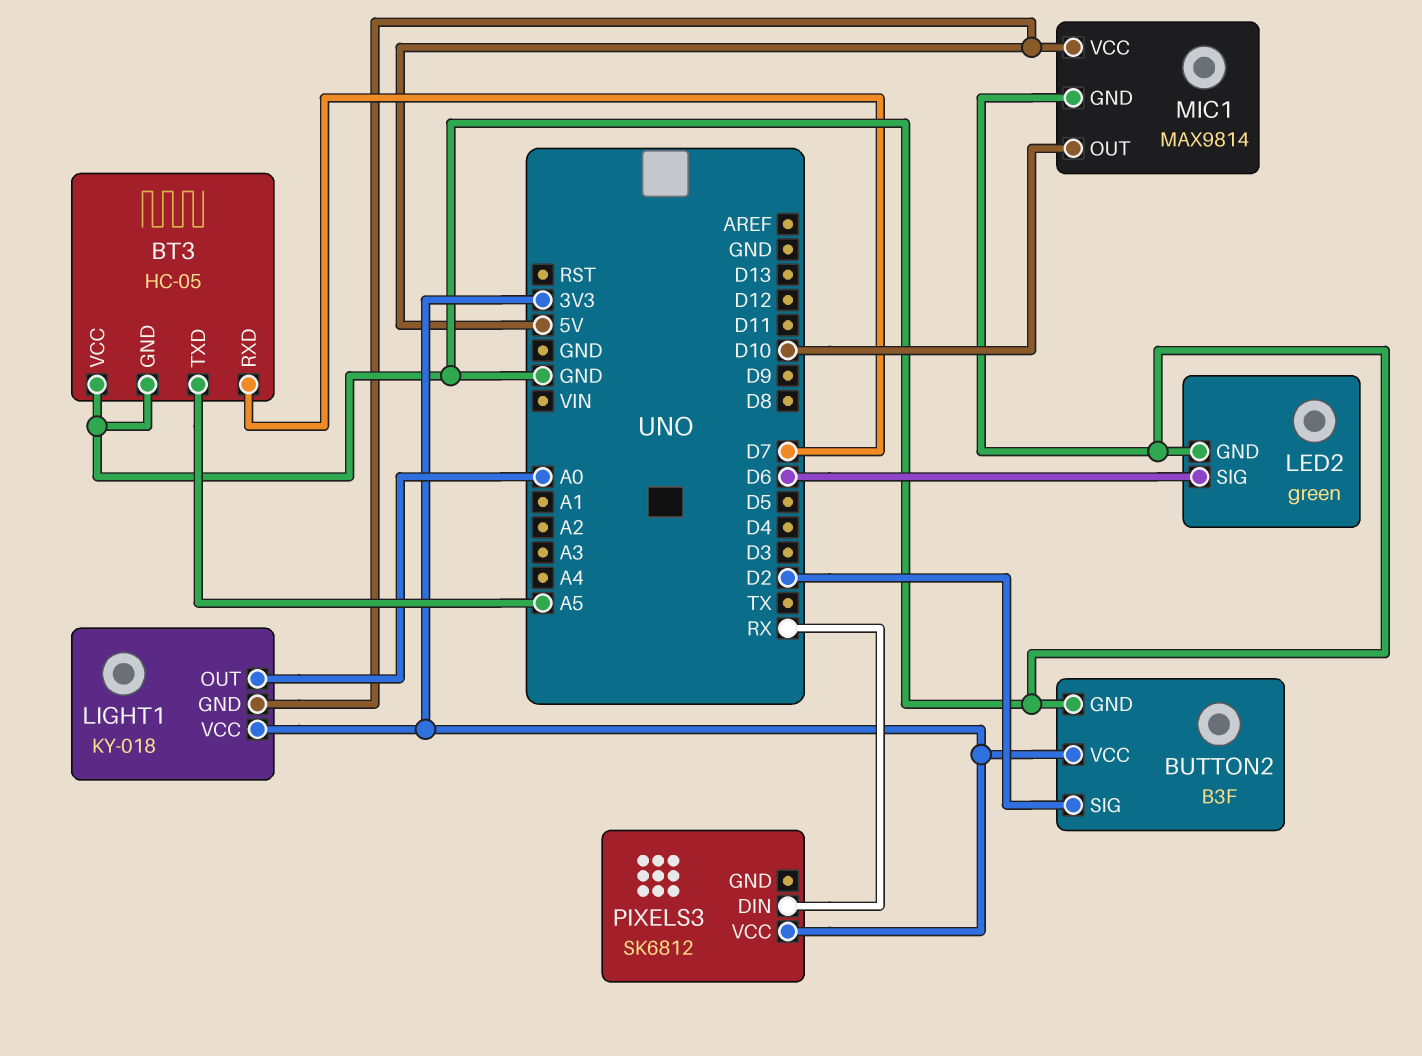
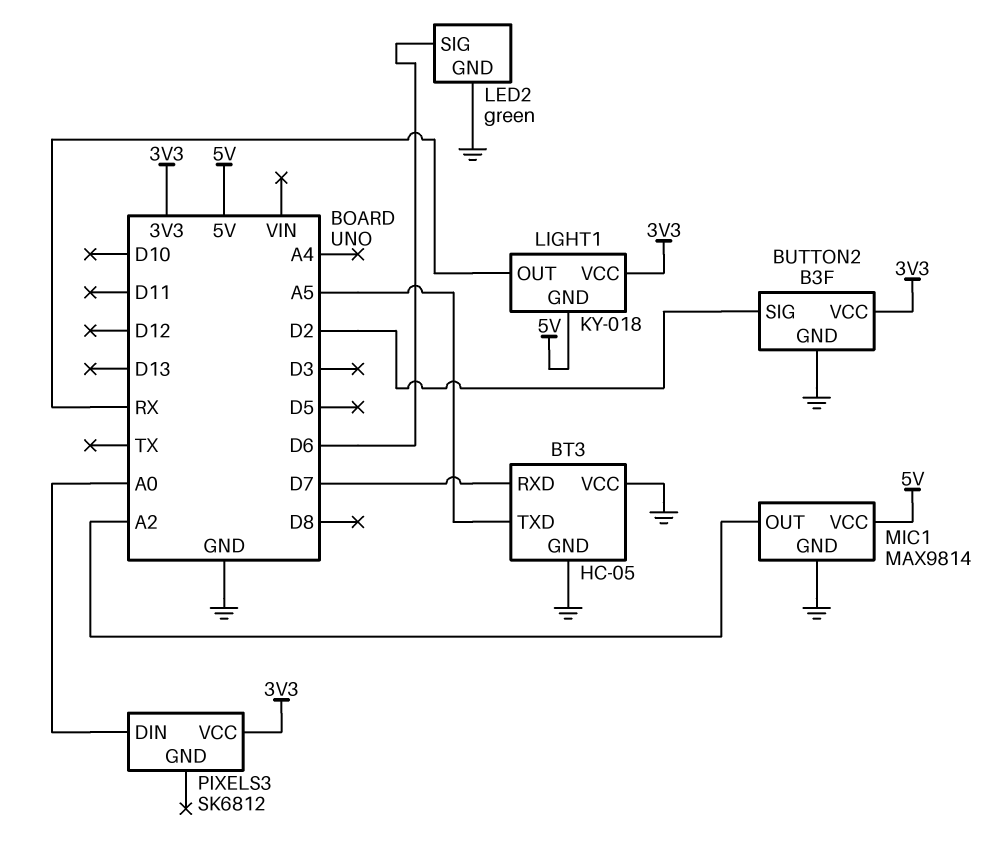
LIGHT1 pin OUT: A0 -> RX
MIC1 pin OUT: D10 -> A2
PIXELS3 pin DIN: RX -> A0

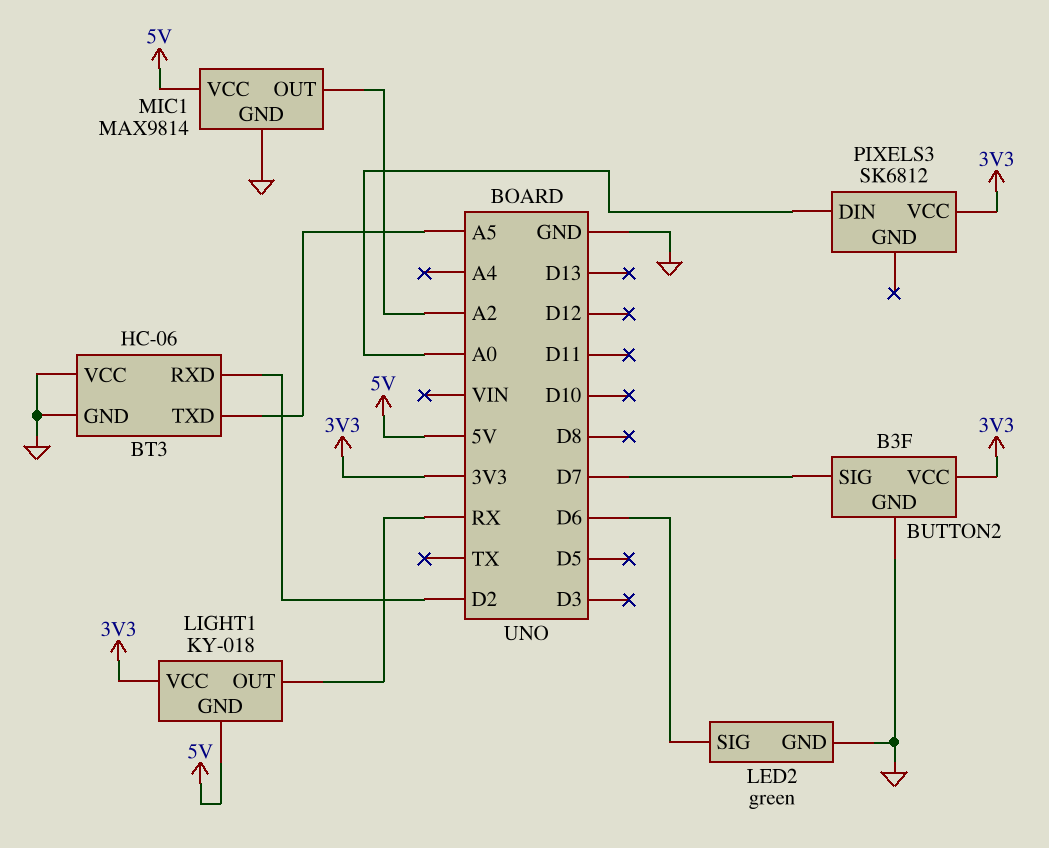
BT3: HC-05 -> HC-06
BT3 pin RXD: D7 -> D2
BUTTON2 pin SIG: D2 -> D7

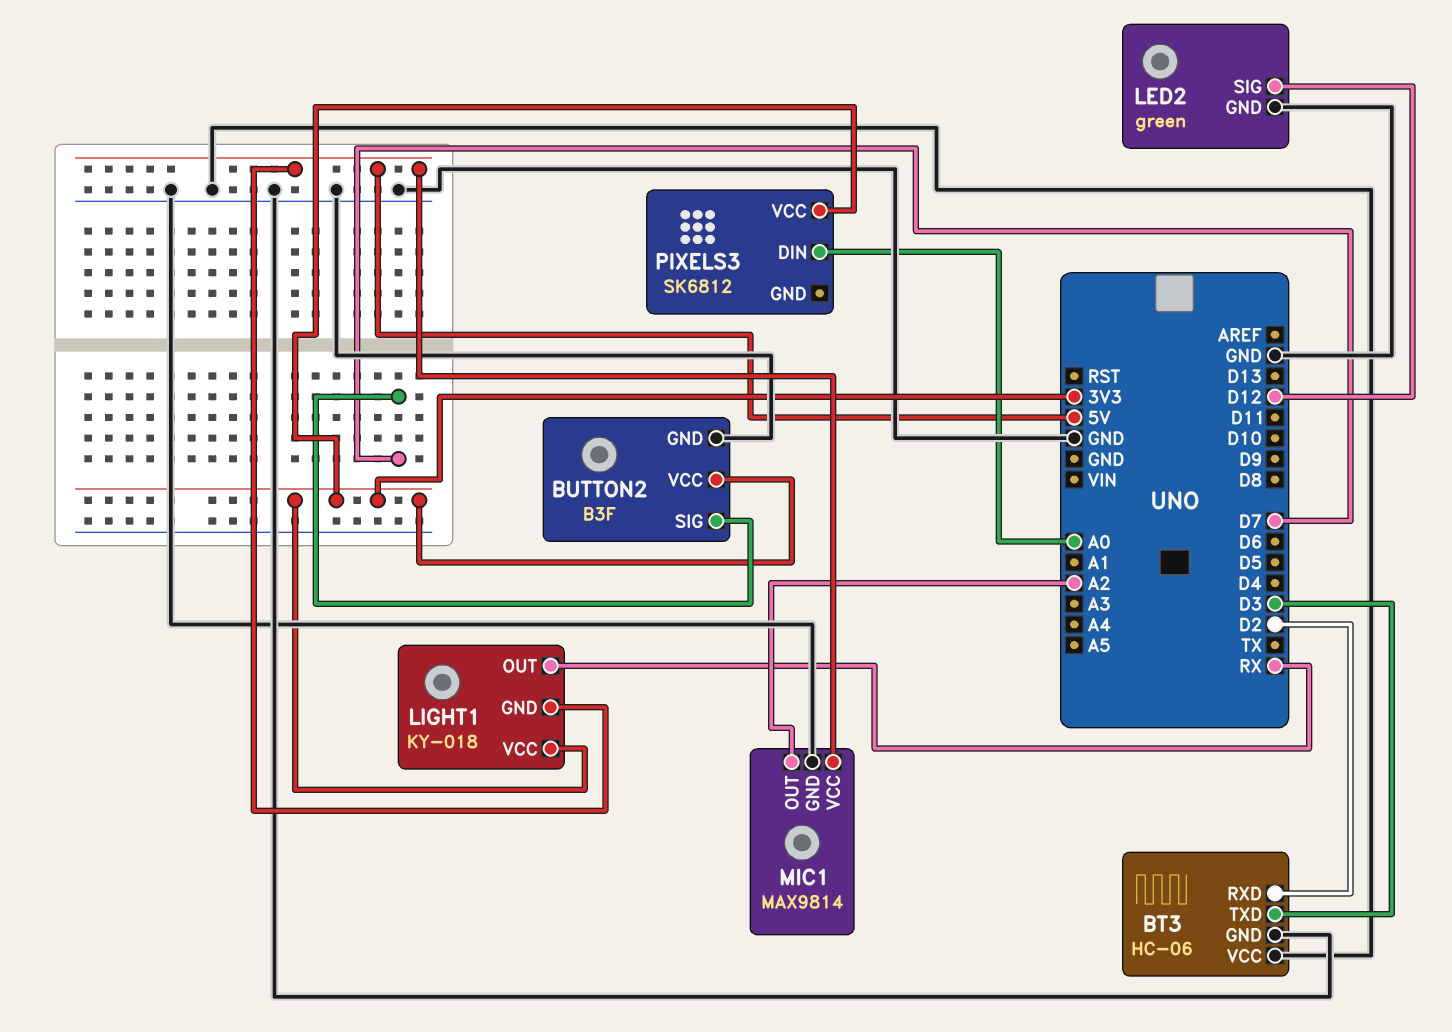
BT3 pin TXD: A5 -> D3
LED2 pin SIG: D6 -> D12

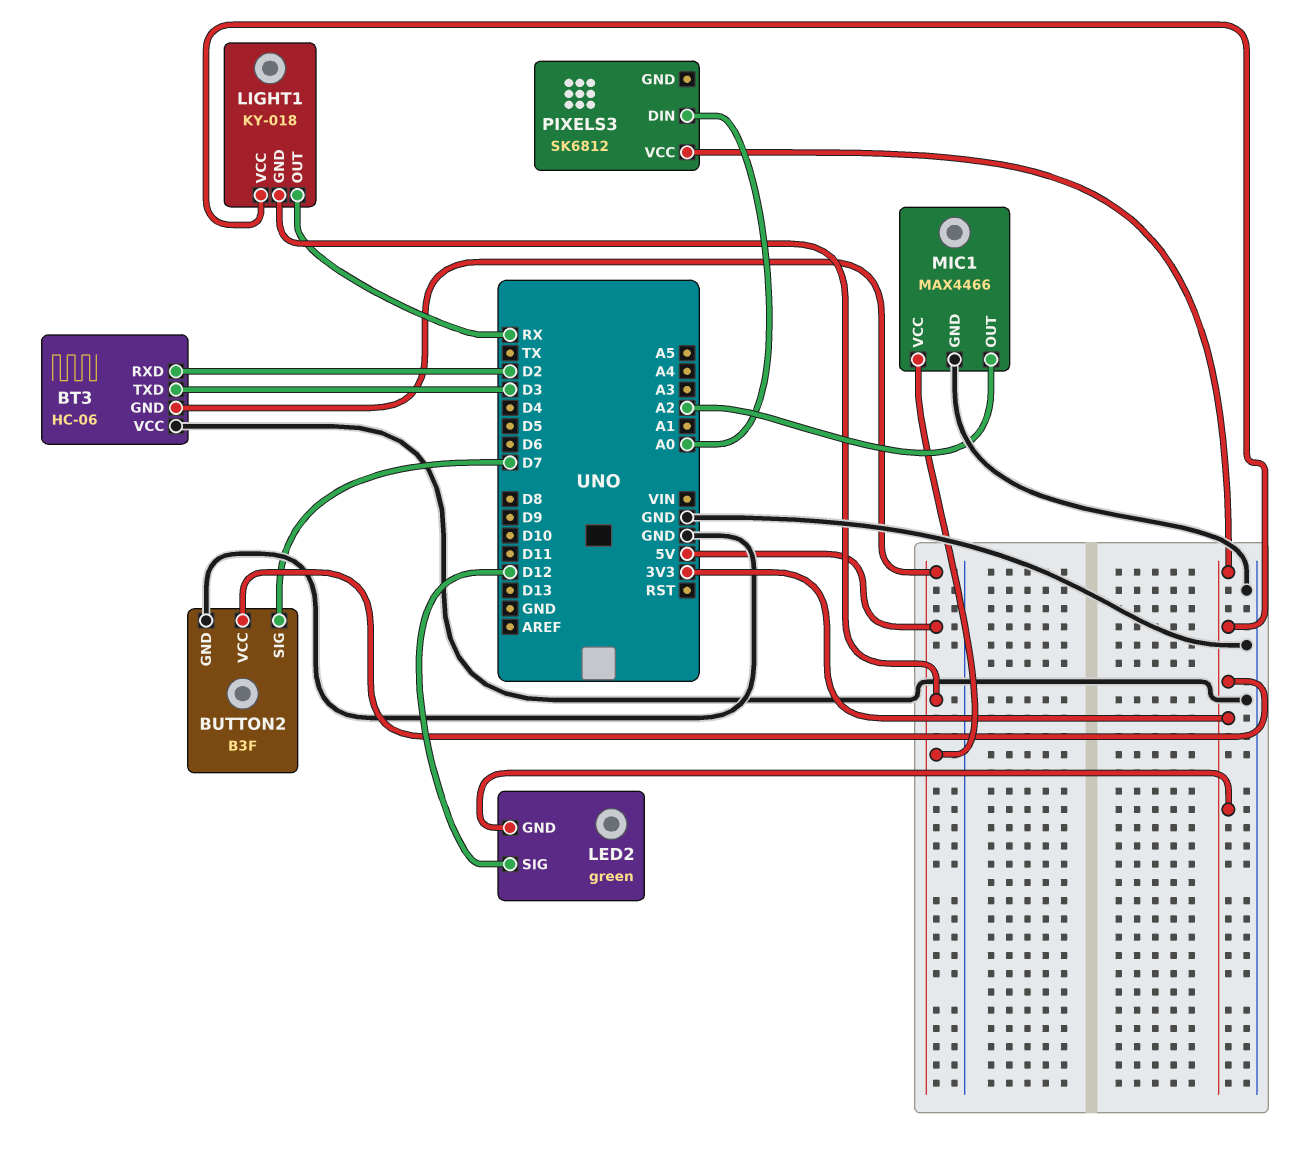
BT3 pin GND: GND -> 5V
LED2 pin GND: GND -> 3V3
MIC1: MAX9814 -> MAX4466

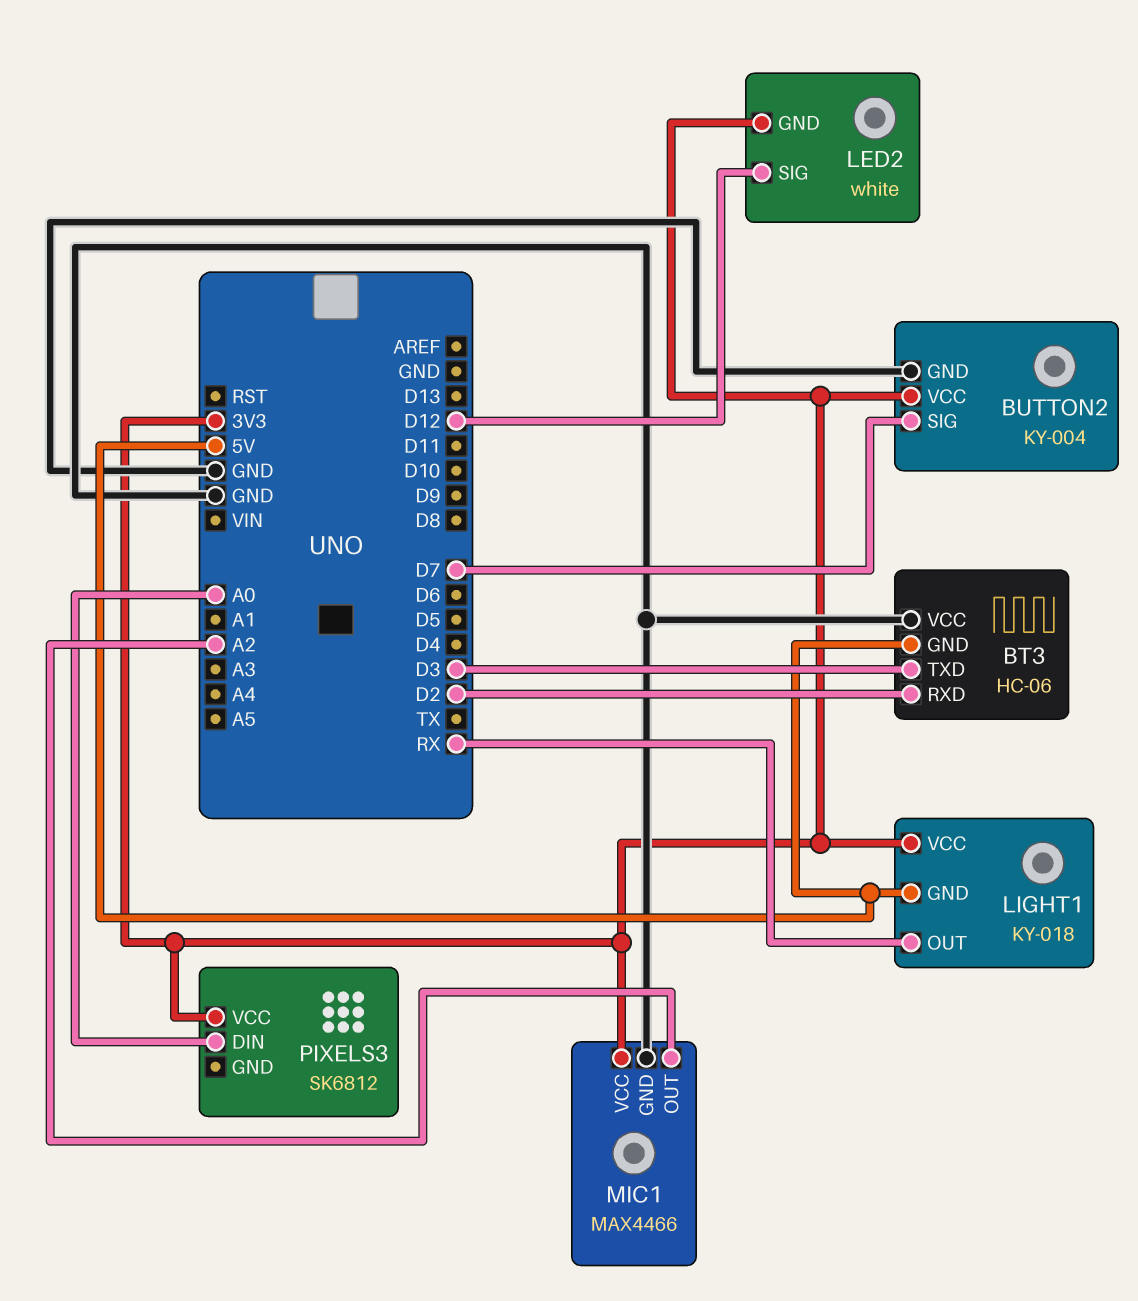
BUTTON2: B3F -> KY-004
LED2: green -> white
MIC1 pin VCC: 5V -> 3V3

